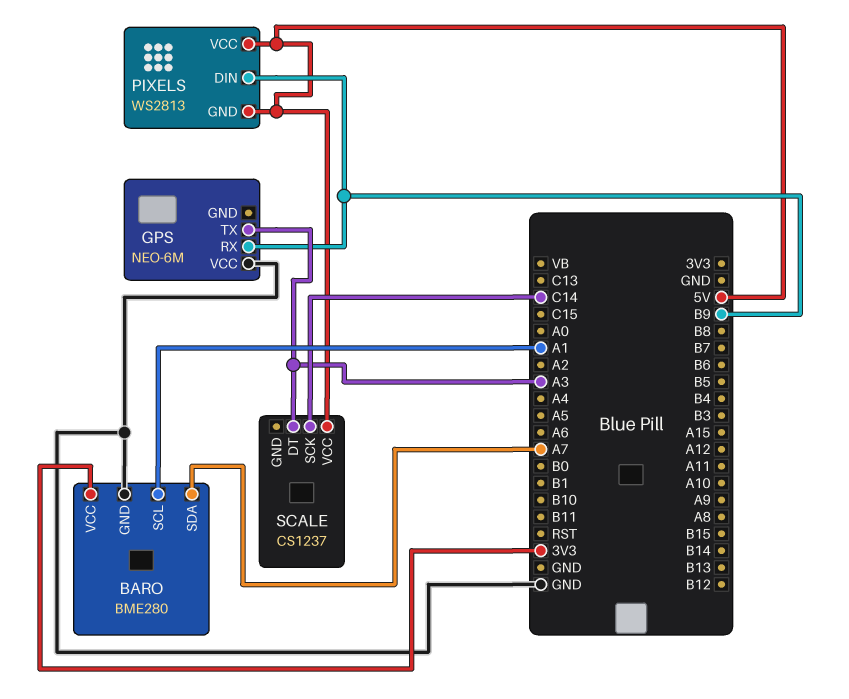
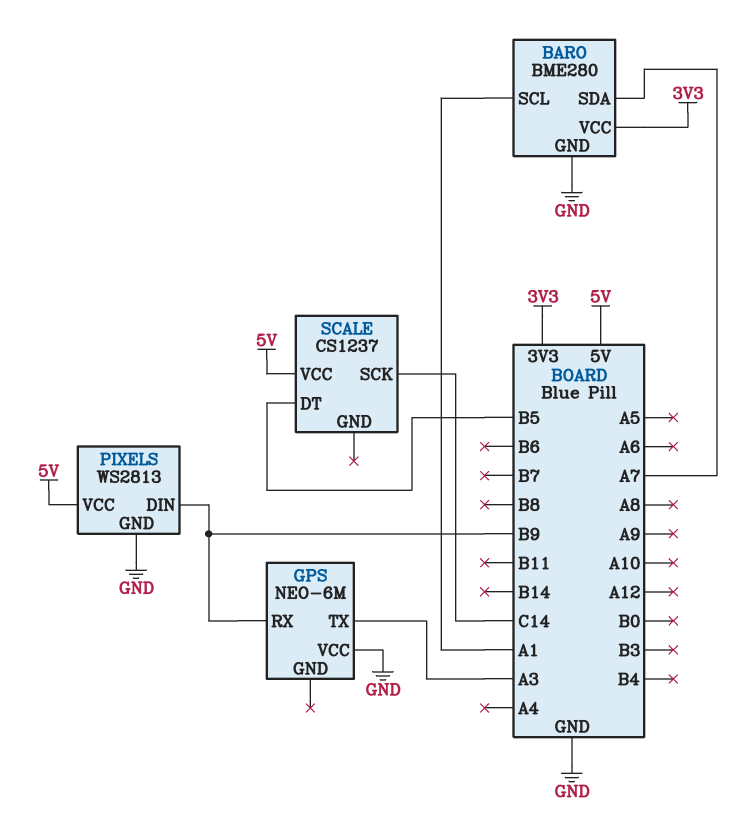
PIXELS pin GND: 5V -> GND
SCALE pin DT: A3 -> B5

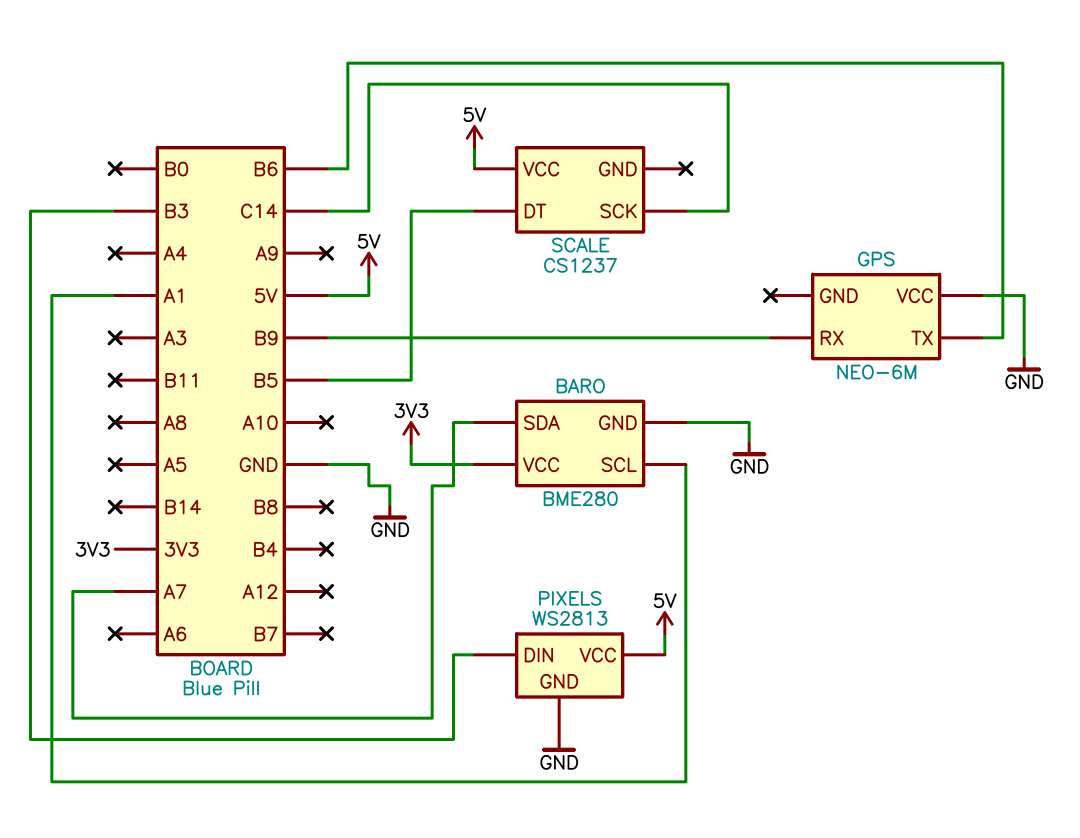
GPS pin TX: A3 -> B6
PIXELS pin DIN: B9 -> B3

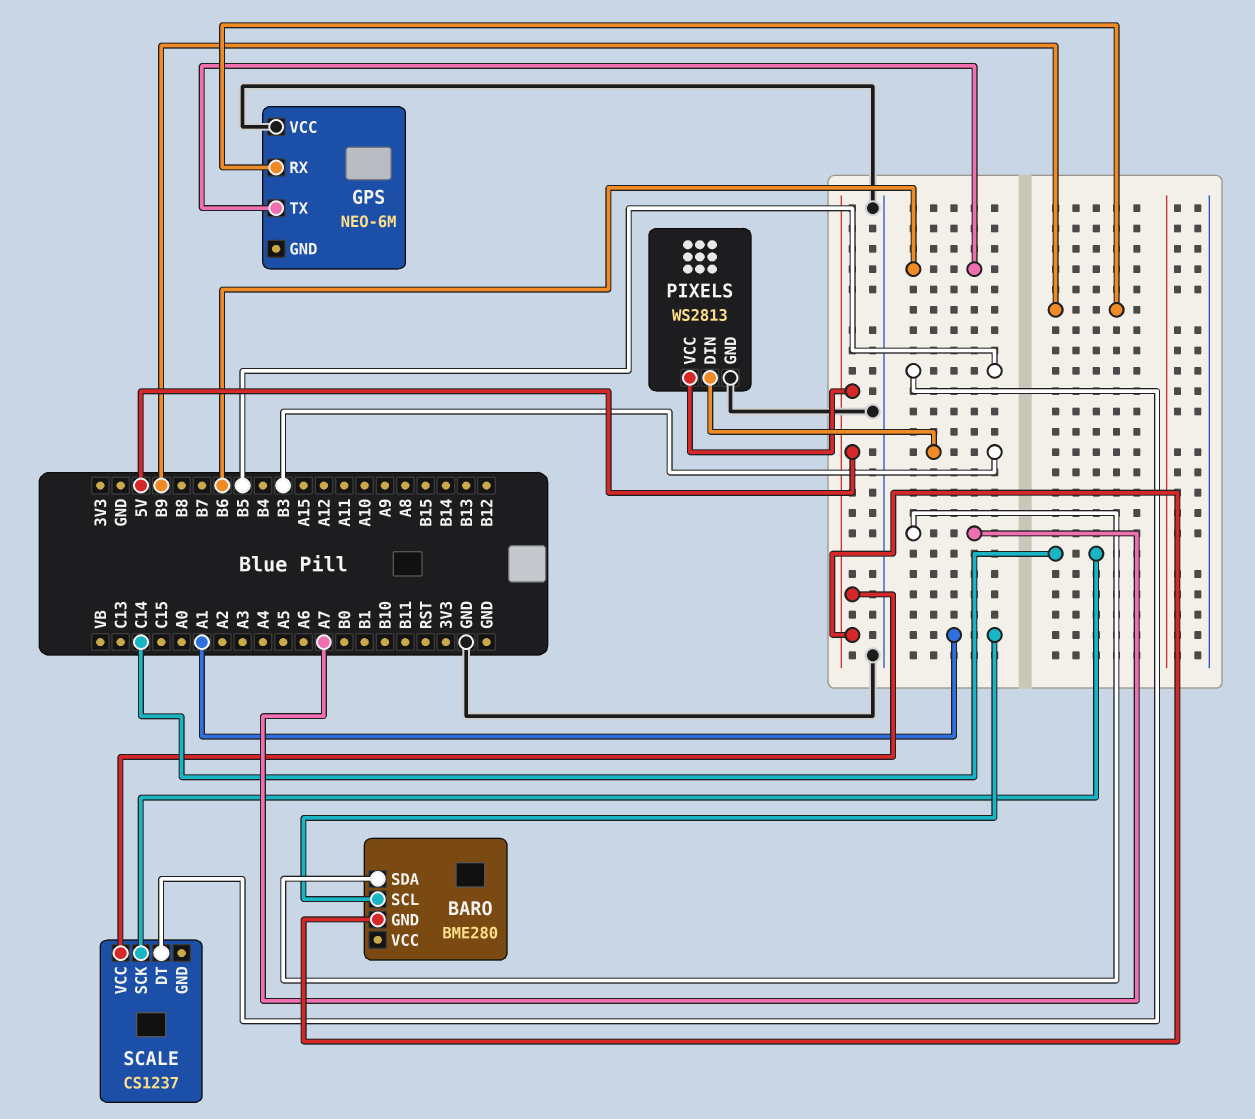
BARO pin GND: GND -> 5V
BARO pin VCC: 3V3 -> none

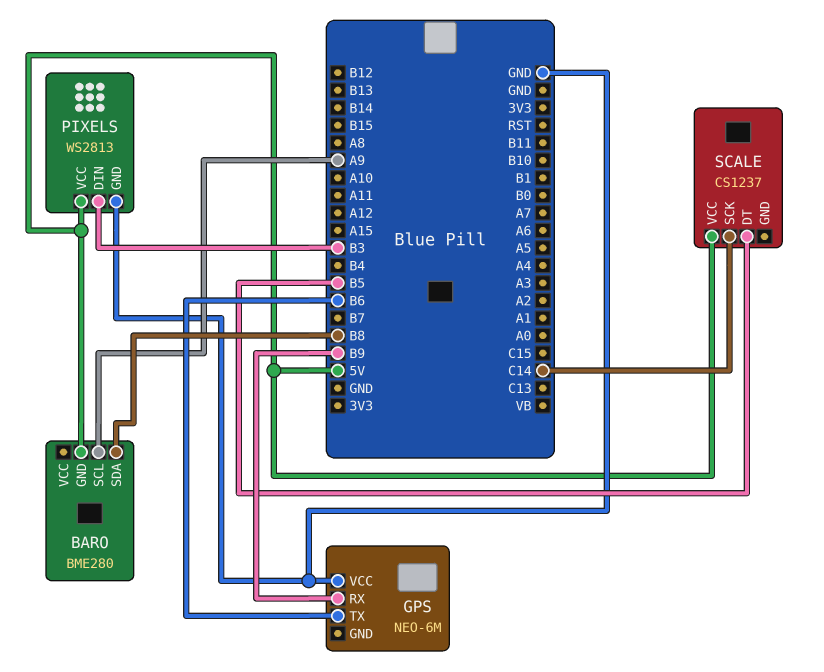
BARO pin SCL: A1 -> A9
BARO pin SDA: A7 -> B8

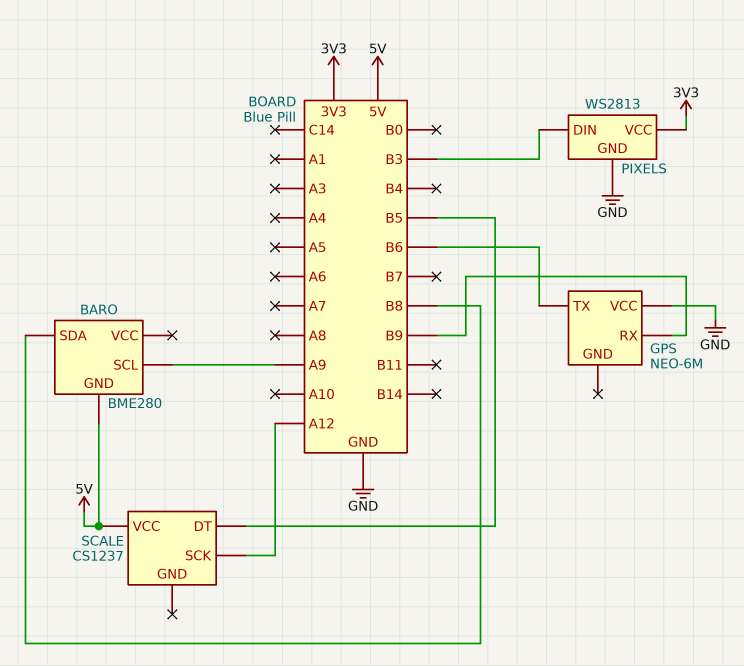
PIXELS pin VCC: 5V -> 3V3
SCALE pin SCK: C14 -> A12

